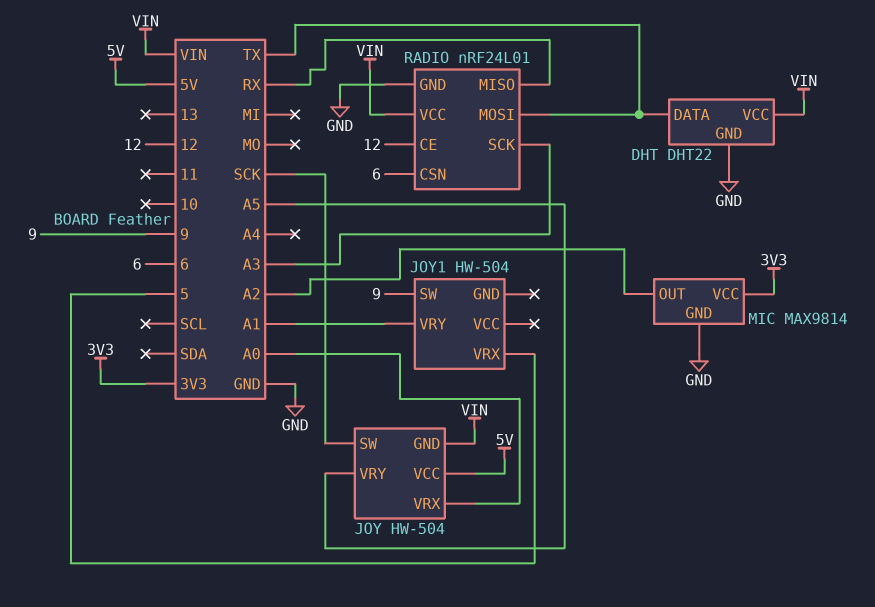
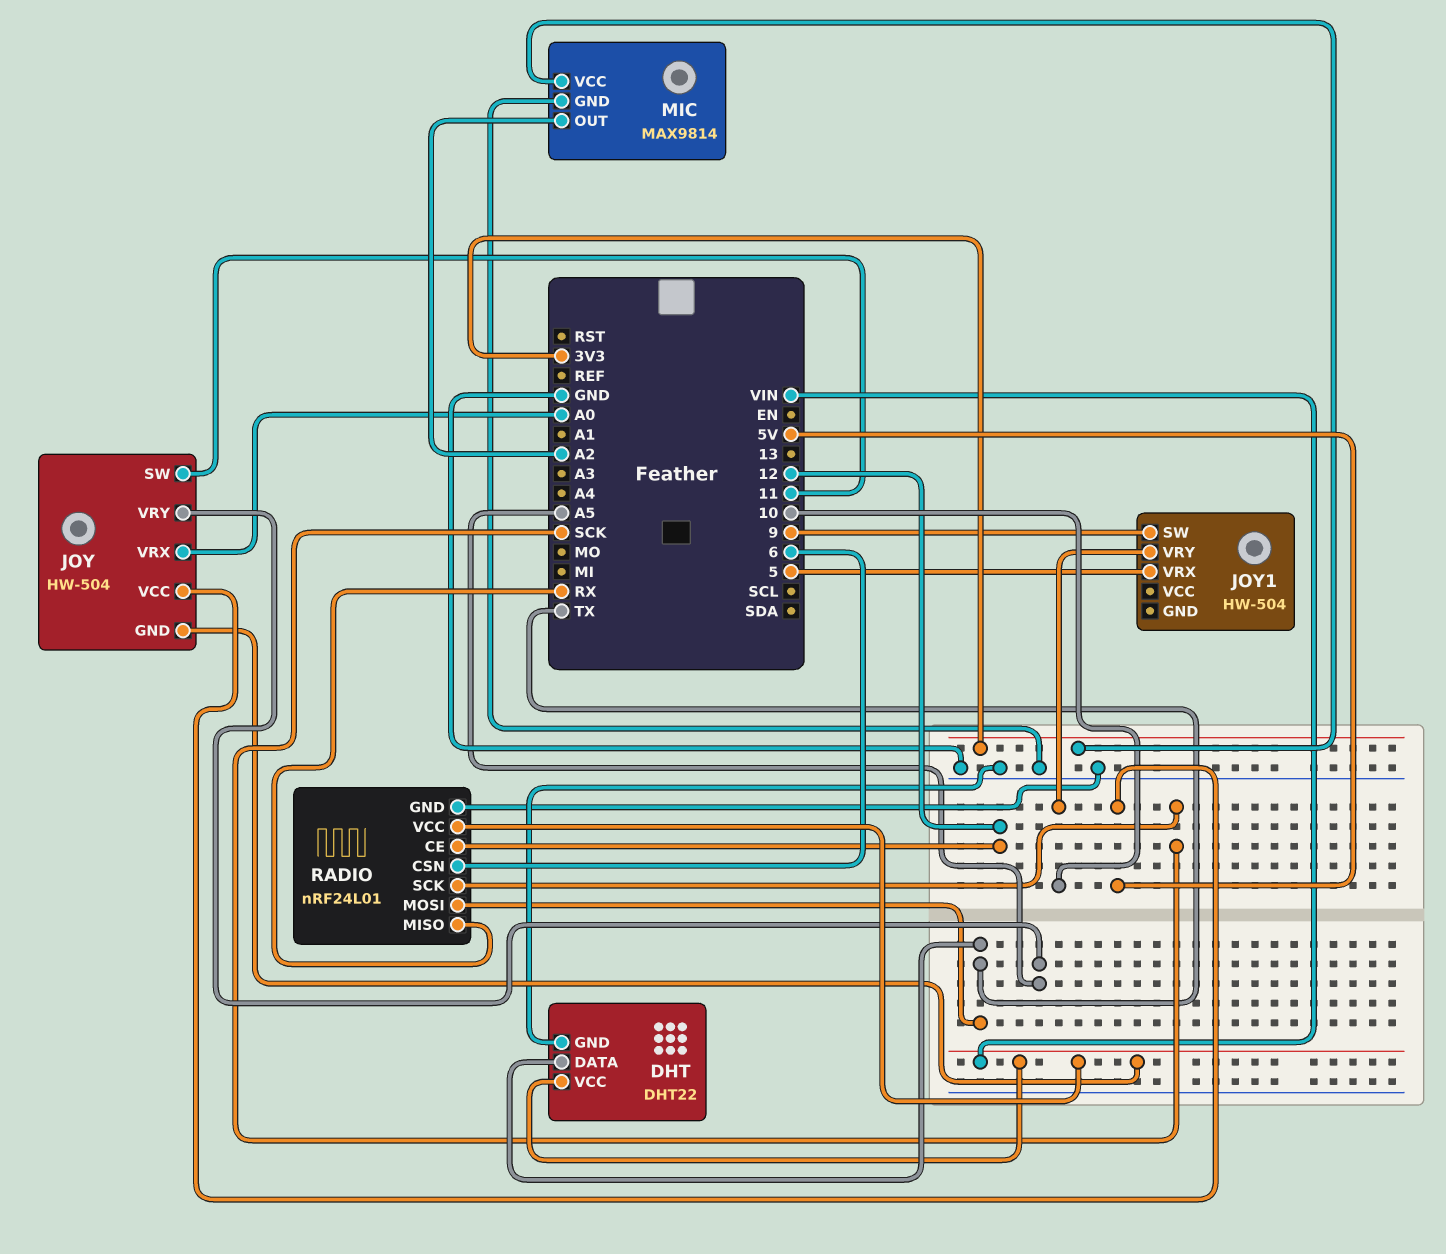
JOY pin SW: SCK -> 11
JOY1 pin VRY: A1 -> 10
RADIO pin SCK: A3 -> SCK

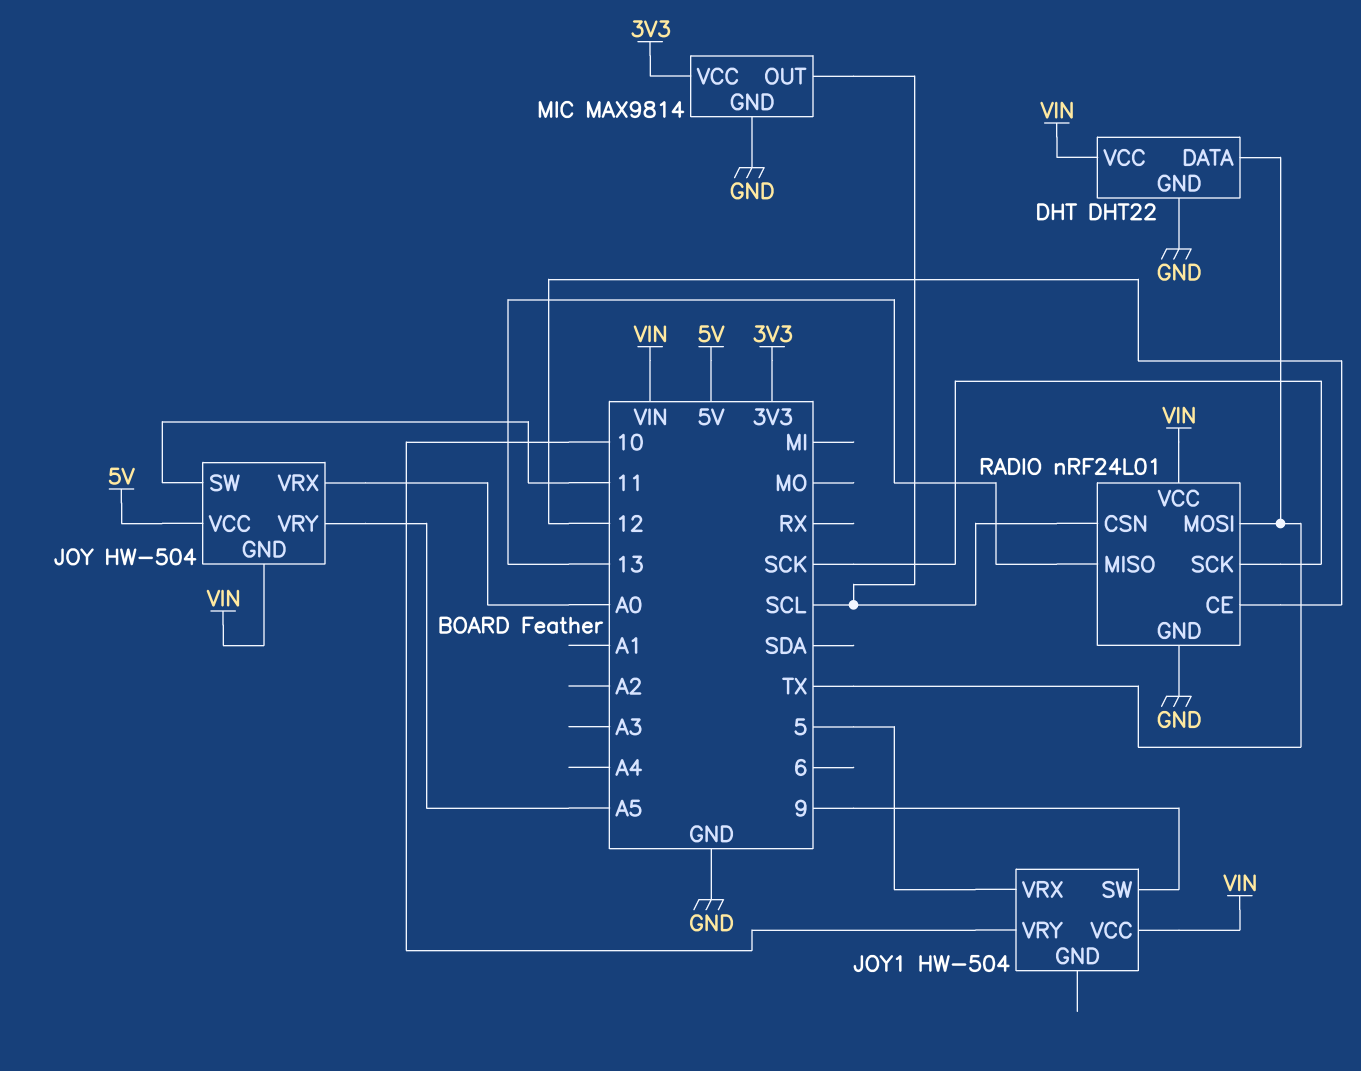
JOY1 pin VCC: none -> VIN
MIC pin OUT: A2 -> SCL
RADIO pin CSN: 6 -> SCL
RADIO pin MISO: RX -> 13

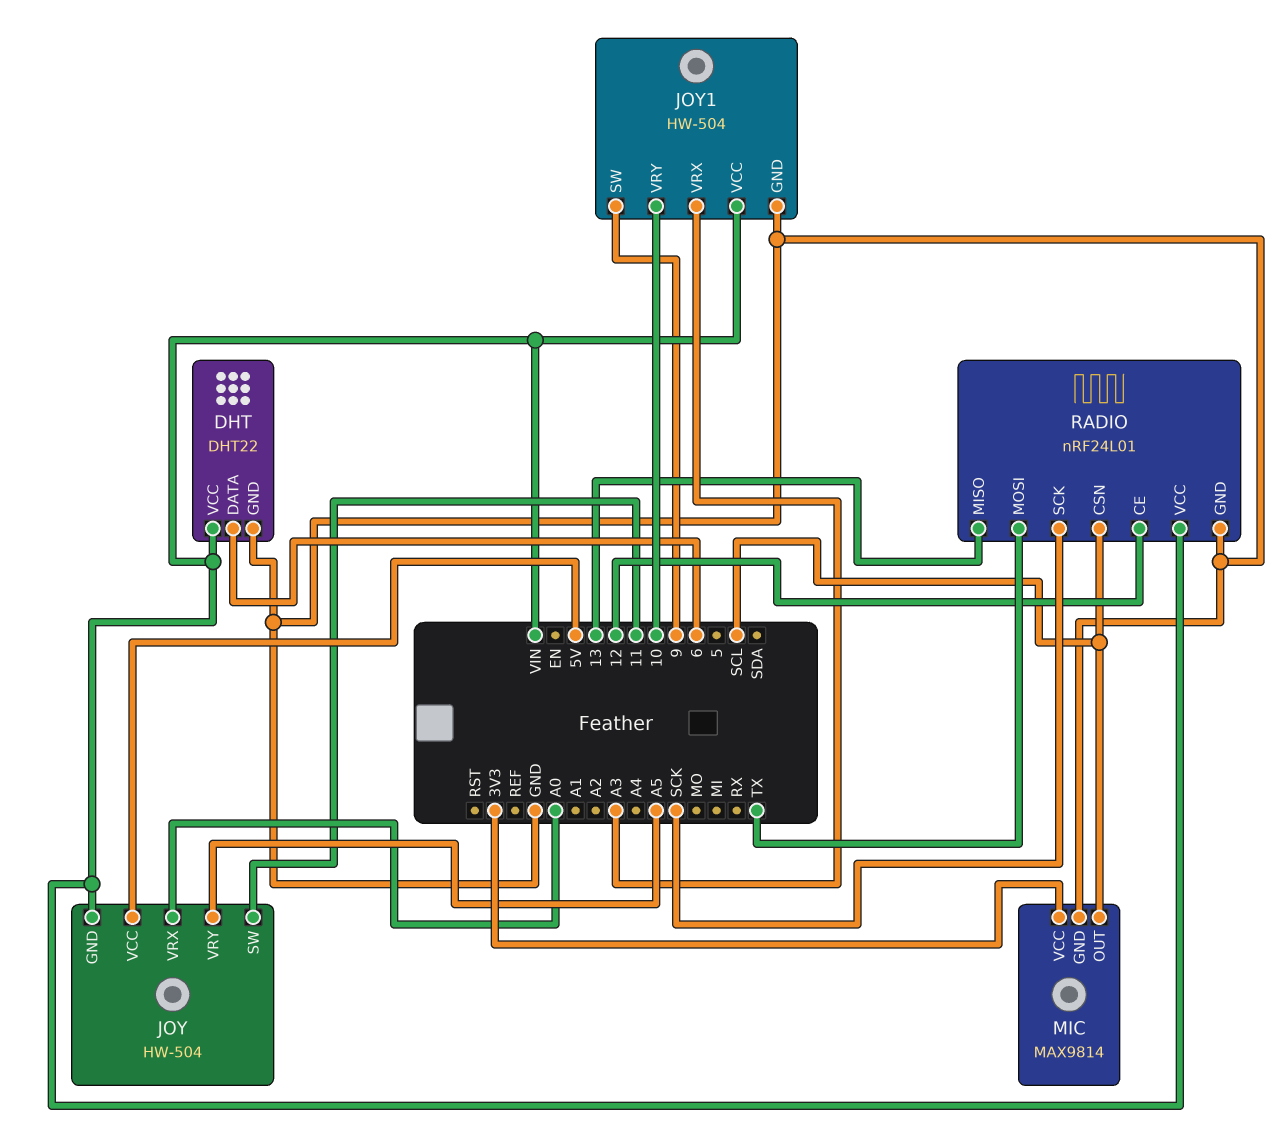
DHT pin DATA: TX -> 6
JOY1 pin GND: none -> GND
JOY1 pin VRX: 5 -> A3

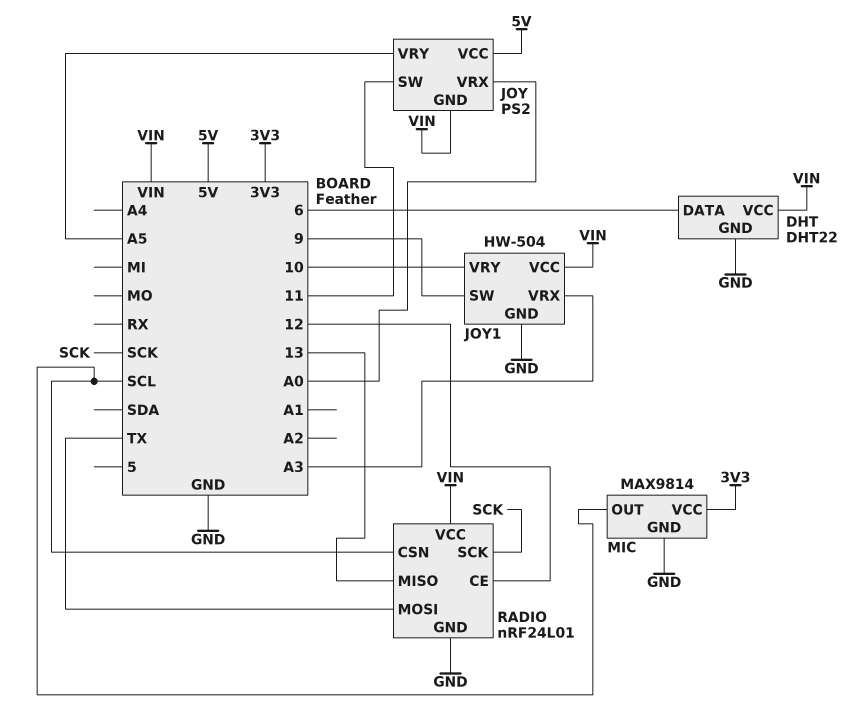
JOY: HW-504 -> PS2

